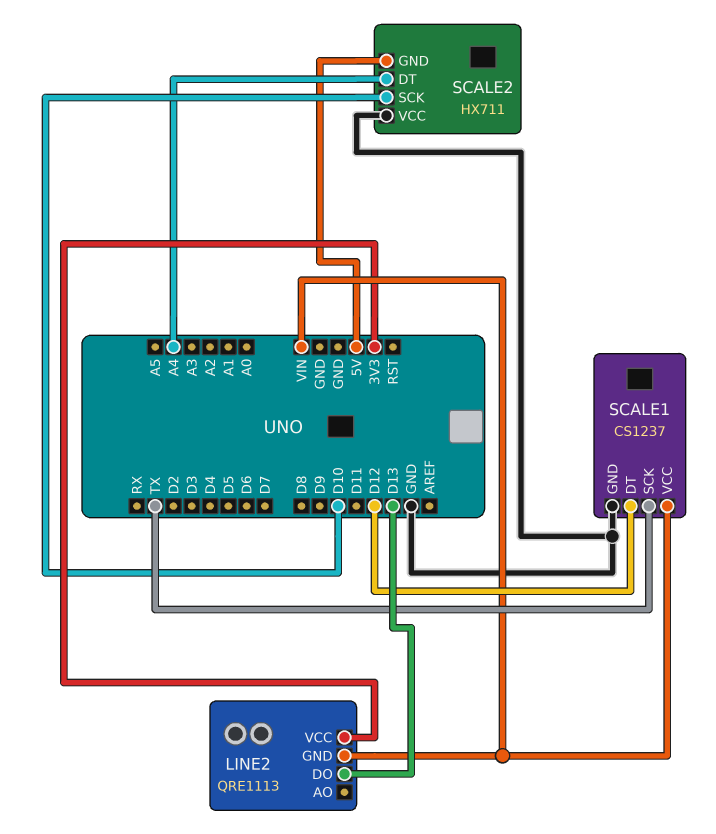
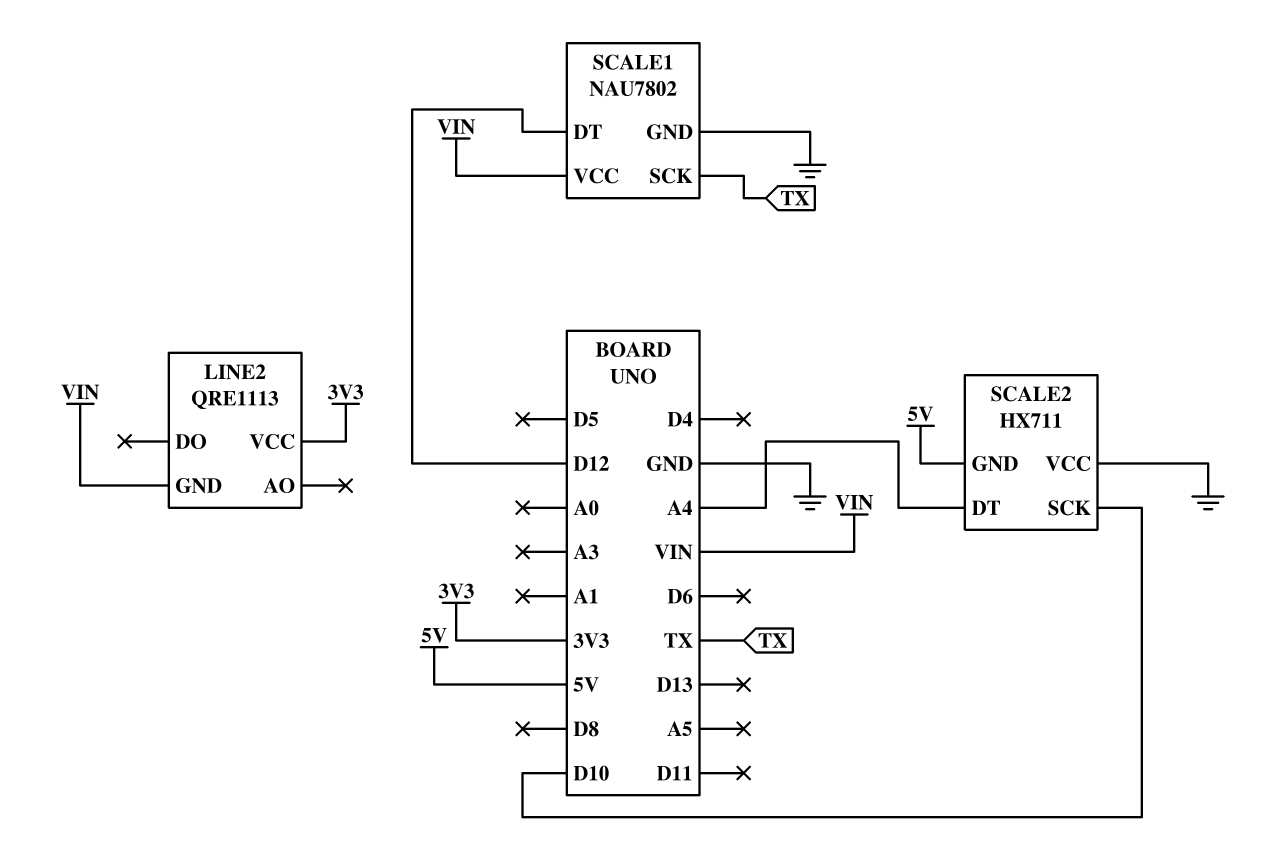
LINE2 pin DO: D13 -> none
SCALE1: CS1237 -> NAU7802

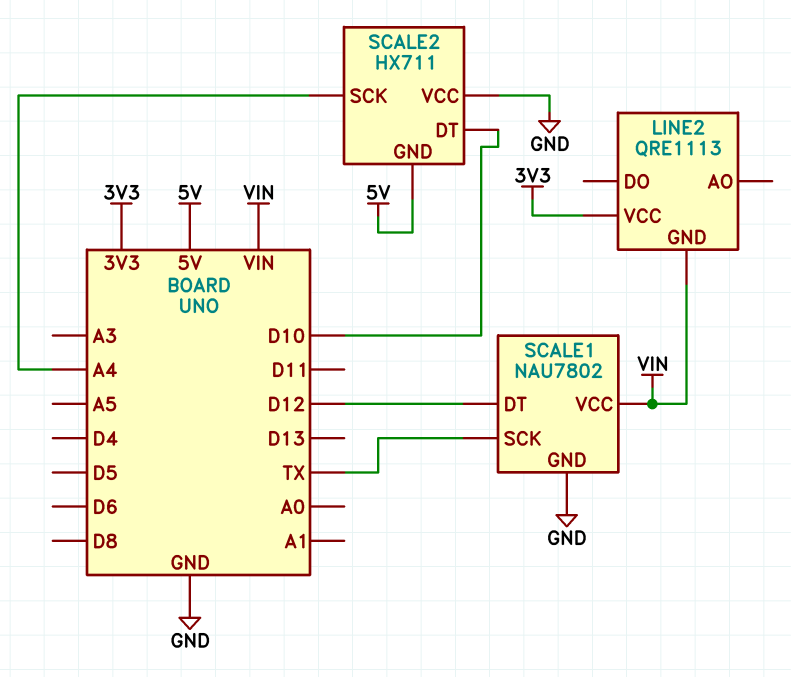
SCALE2 pin DT: A4 -> D10
SCALE2 pin SCK: D10 -> A4

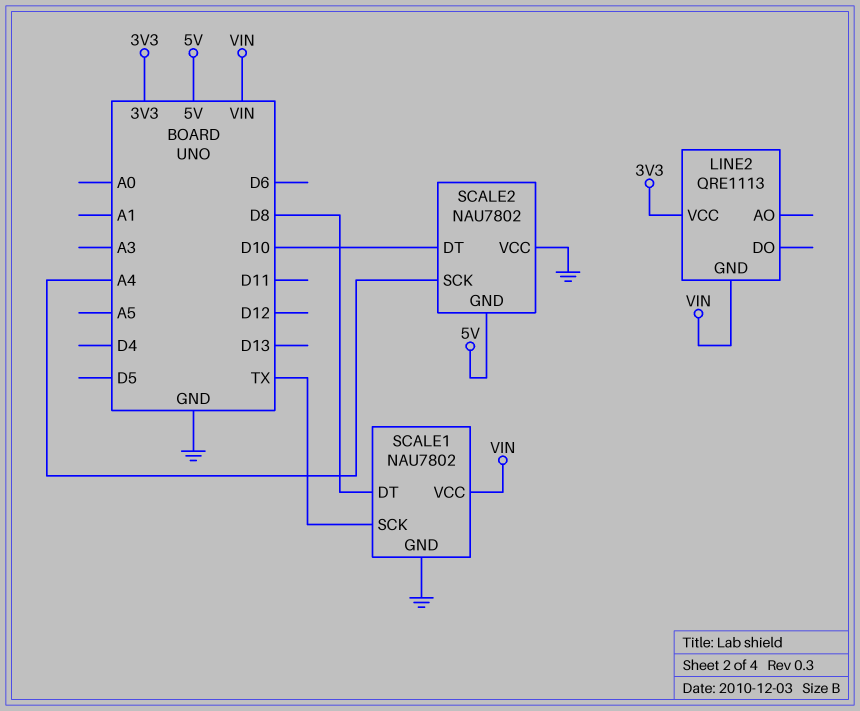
SCALE1 pin DT: D12 -> D8
SCALE2: HX711 -> NAU7802

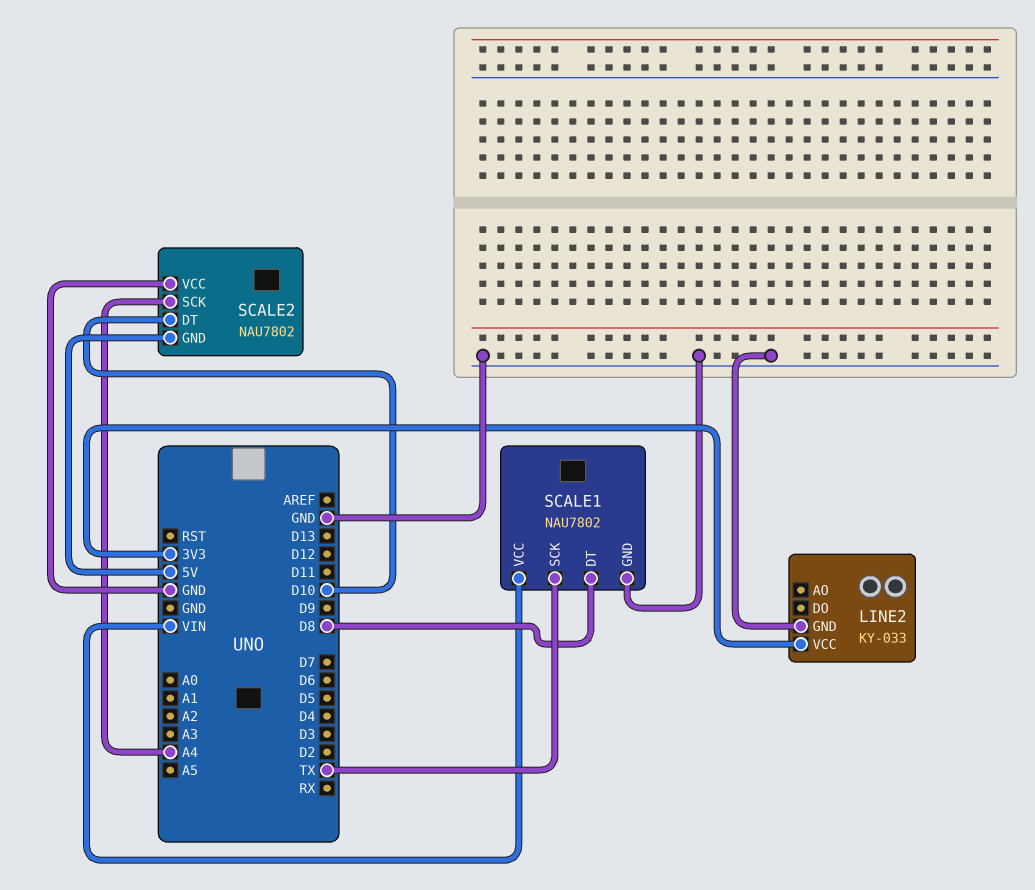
LINE2: QRE1113 -> KY-033
LINE2 pin GND: VIN -> GND

